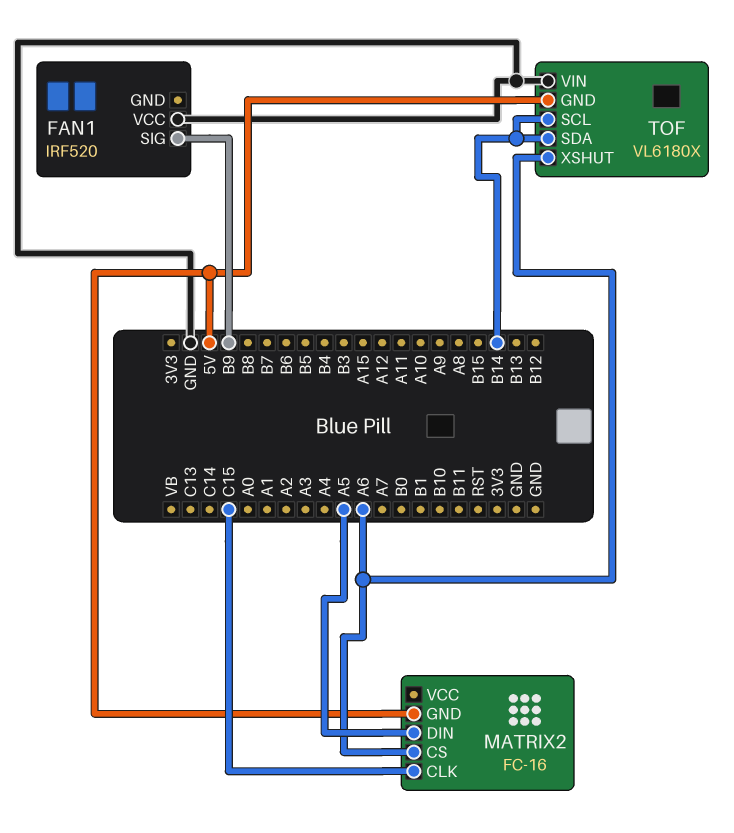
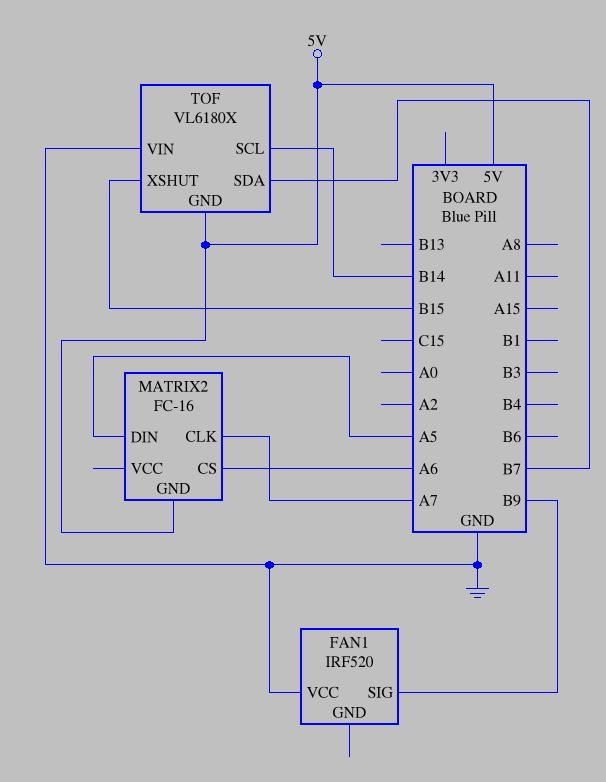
MATRIX2 pin CLK: C15 -> A7
TOF pin SDA: B14 -> B7
TOF pin XSHUT: A6 -> B15

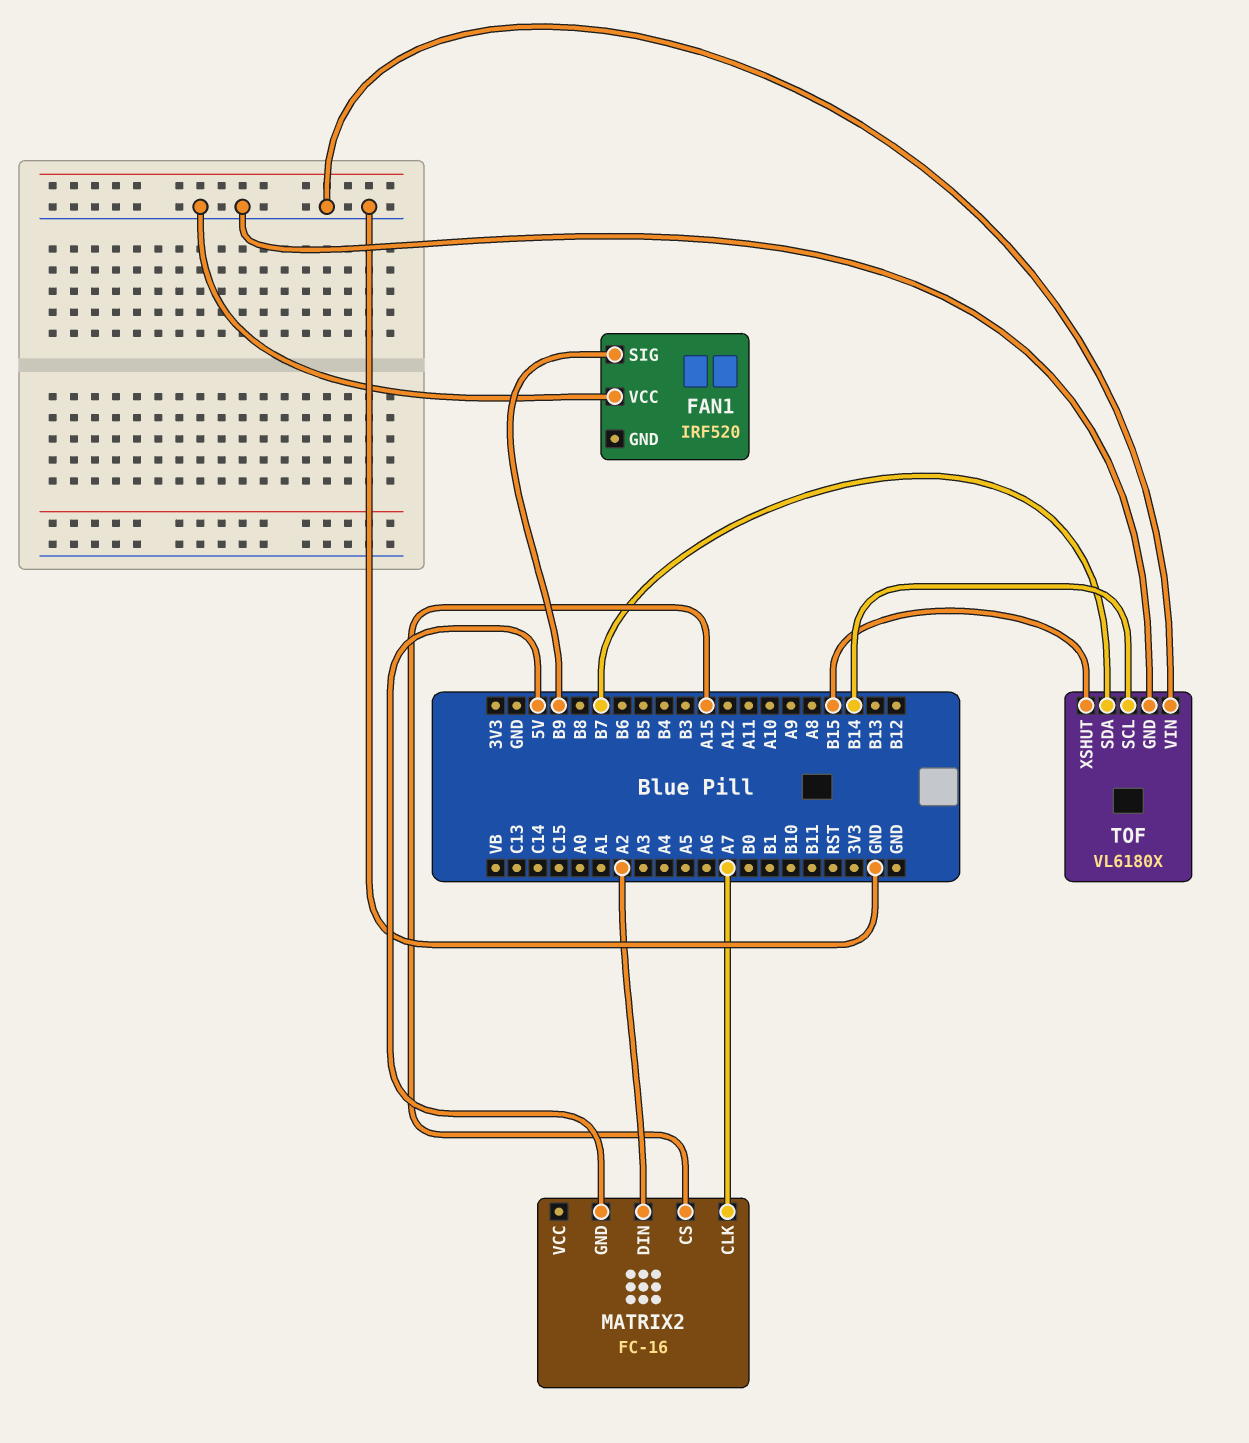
MATRIX2 pin CS: A6 -> A15
MATRIX2 pin DIN: A5 -> A2
TOF pin GND: 5V -> GND

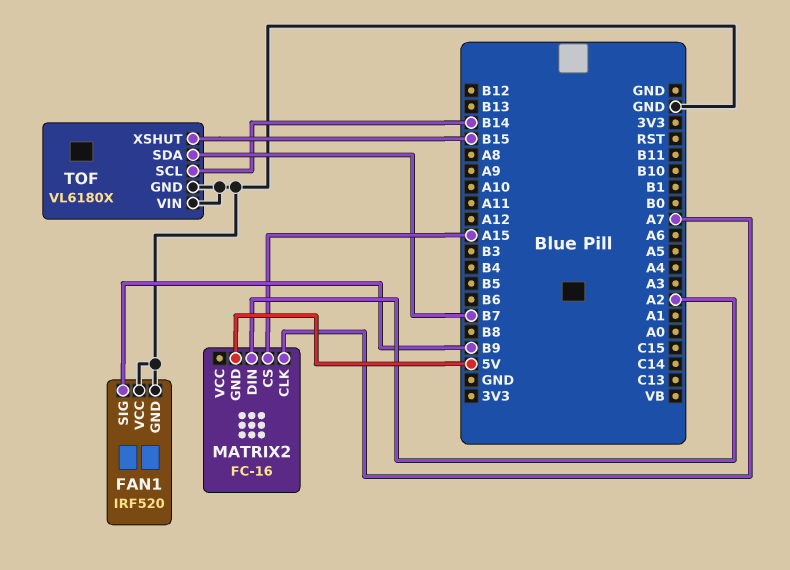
FAN1 pin GND: none -> GND

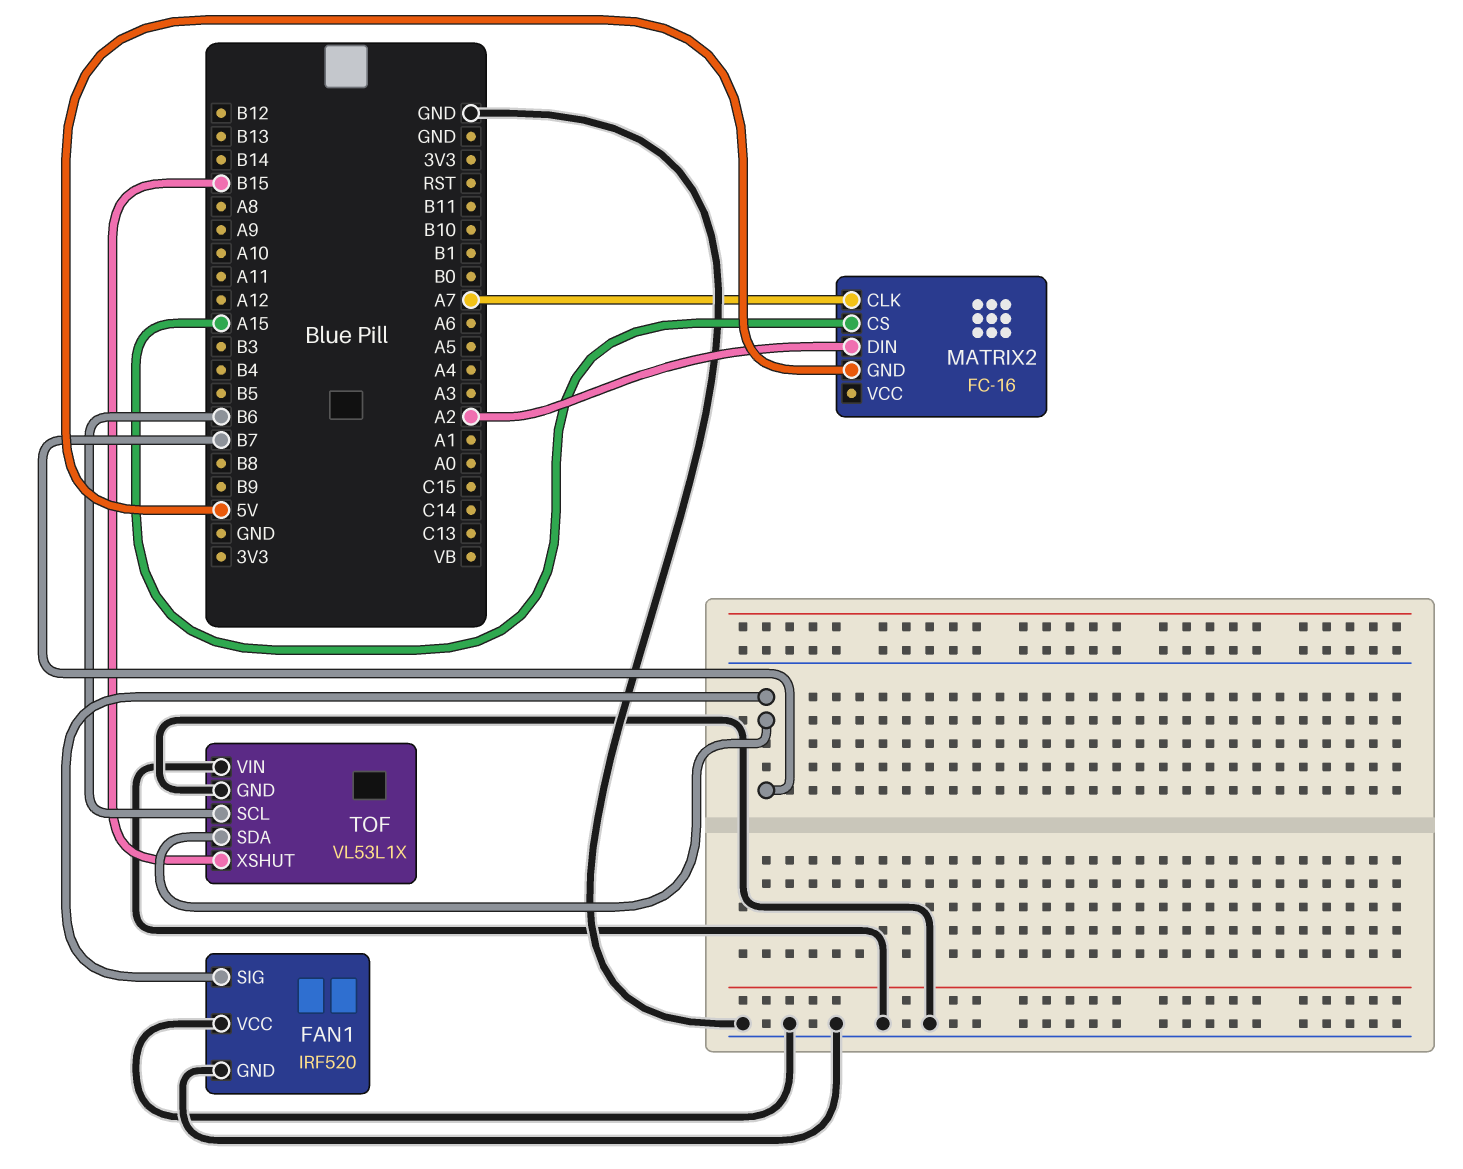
FAN1 pin SIG: B9 -> B7
TOF: VL6180X -> VL53L1X
TOF pin SCL: B14 -> B6

